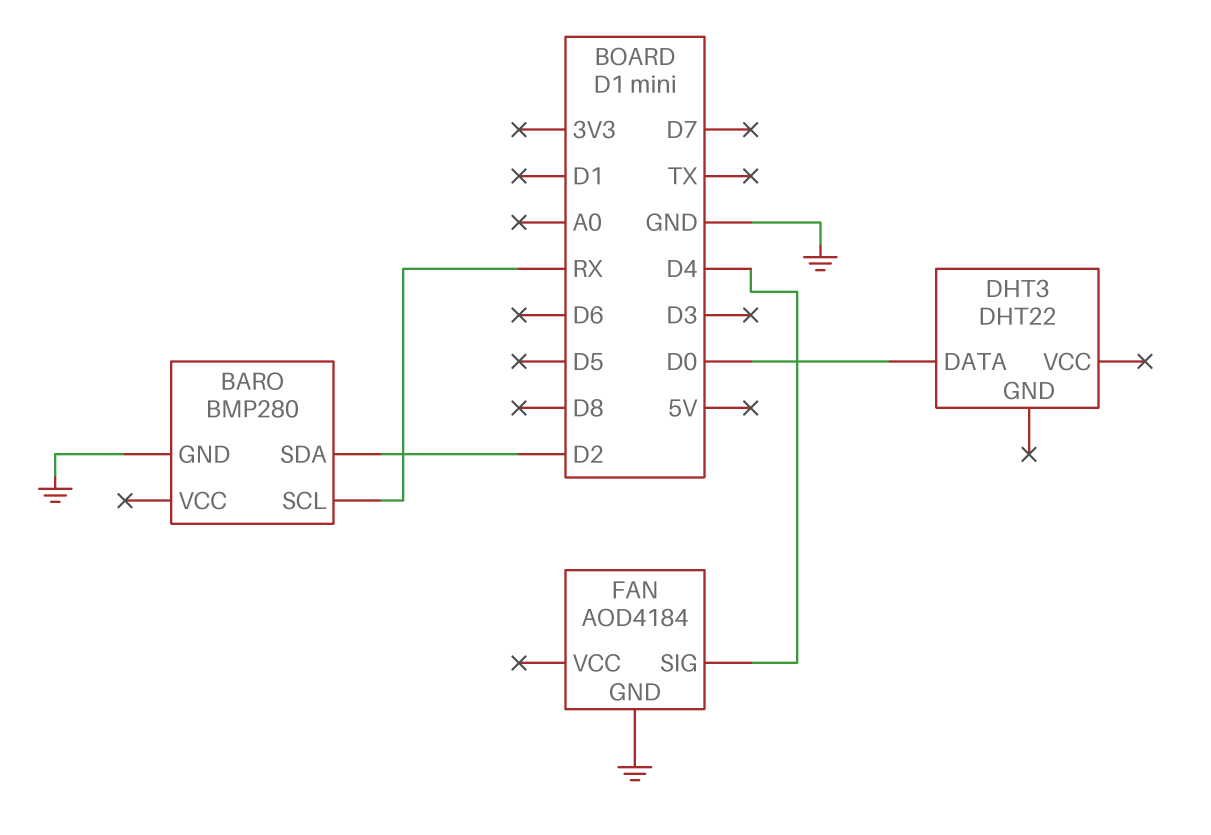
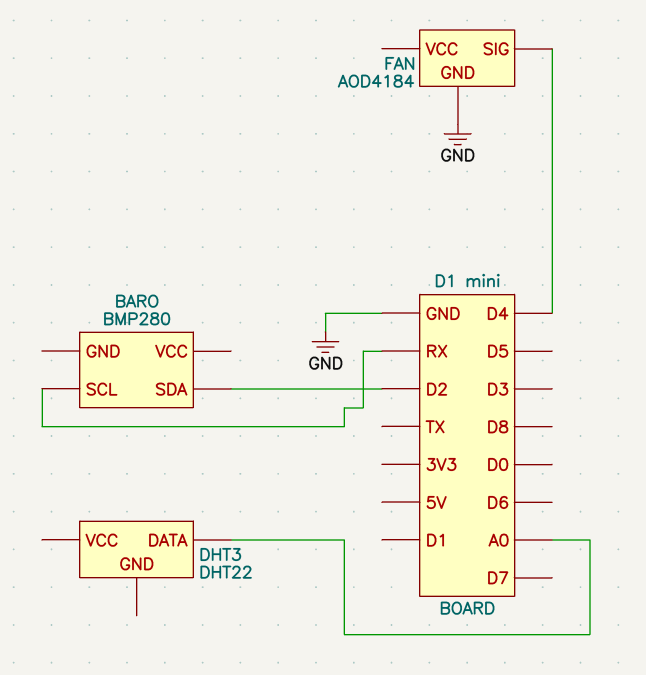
BARO pin GND: GND -> none
DHT3 pin DATA: D0 -> A0

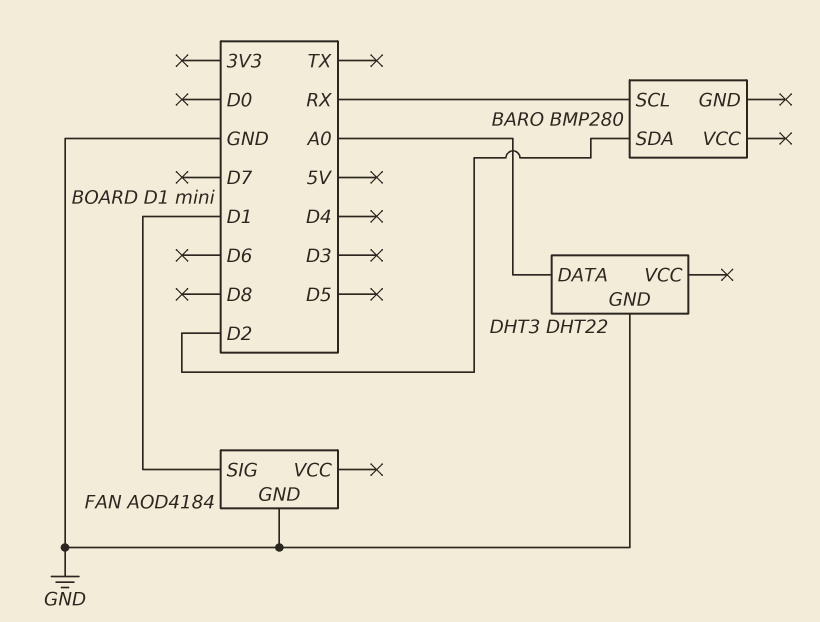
DHT3 pin GND: none -> GND
FAN pin SIG: D4 -> D1

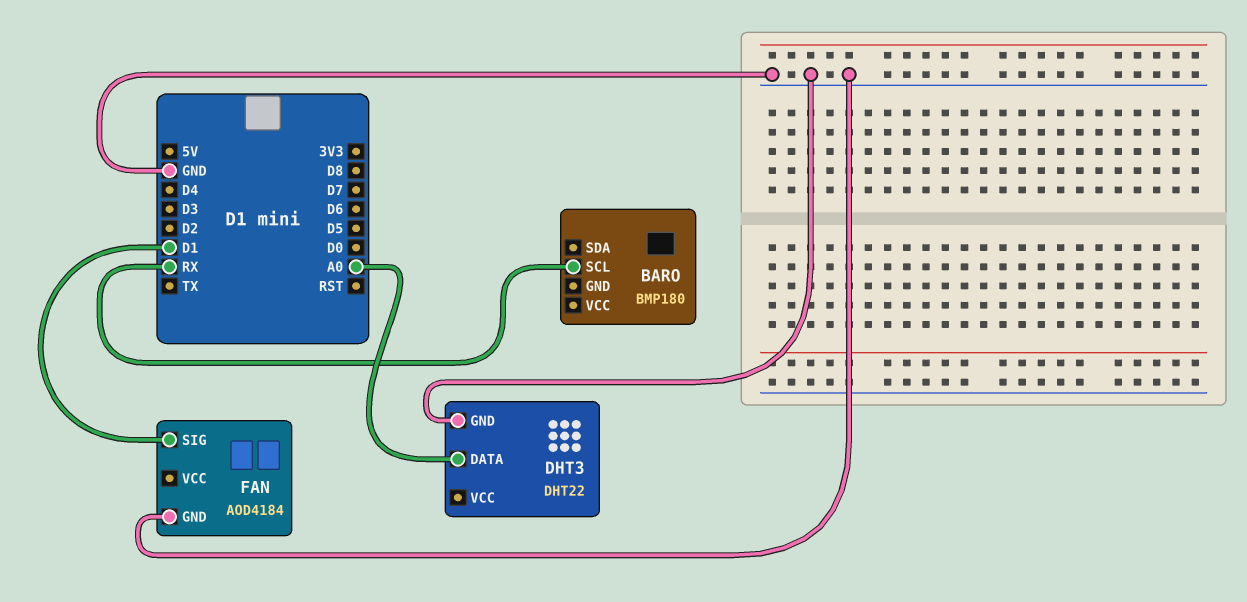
BARO: BMP280 -> BMP180
BARO pin SDA: D2 -> none

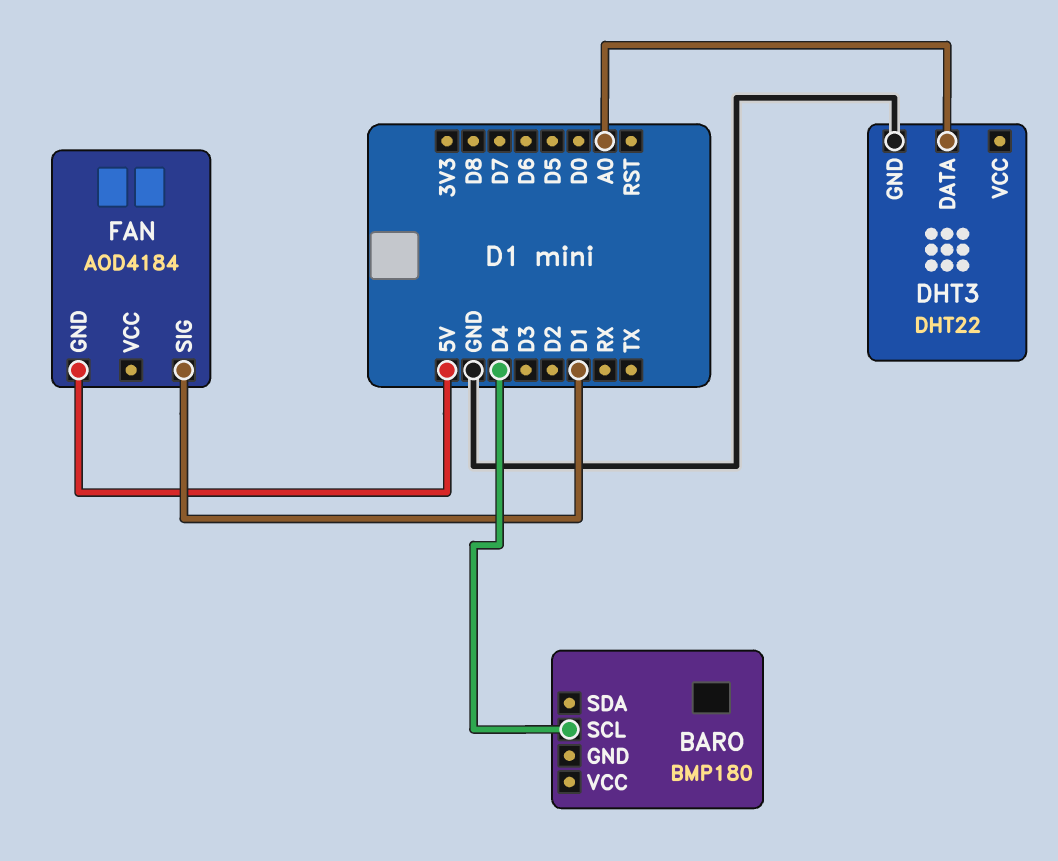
BARO pin SCL: RX -> D4
FAN pin GND: GND -> 5V

